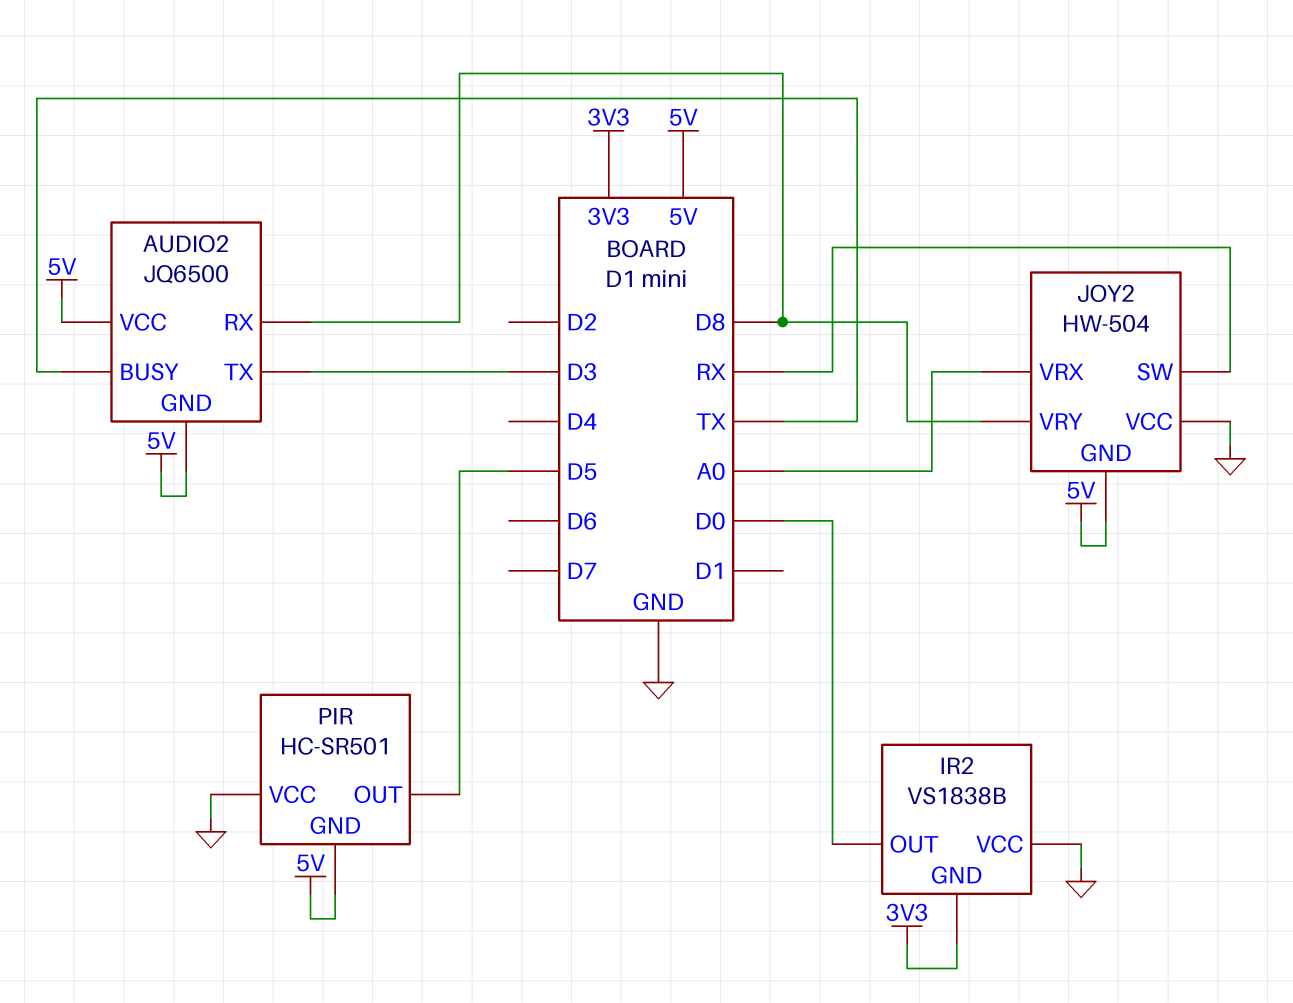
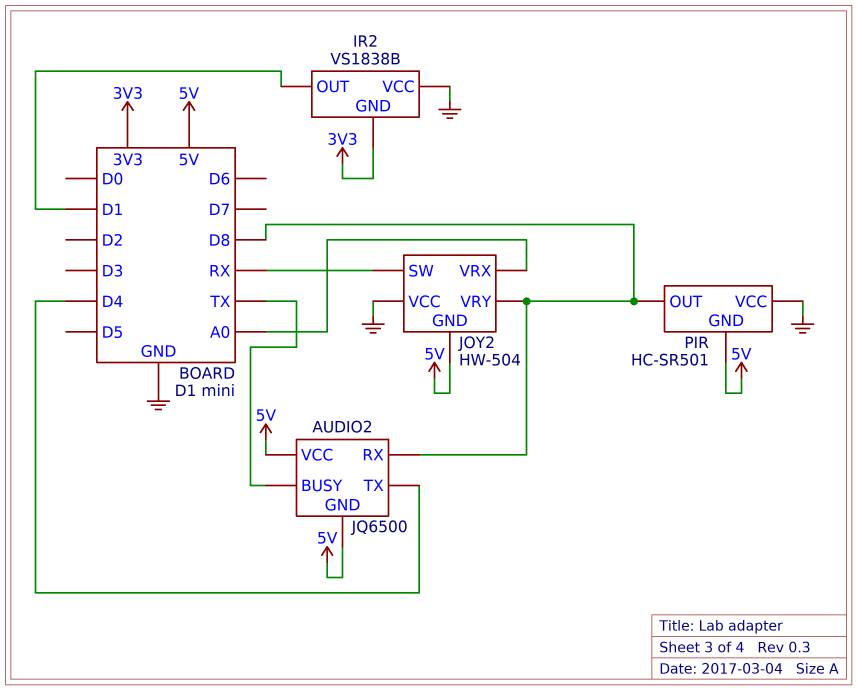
AUDIO2 pin TX: D3 -> D4
IR2 pin OUT: D0 -> D1
PIR pin OUT: D5 -> D8

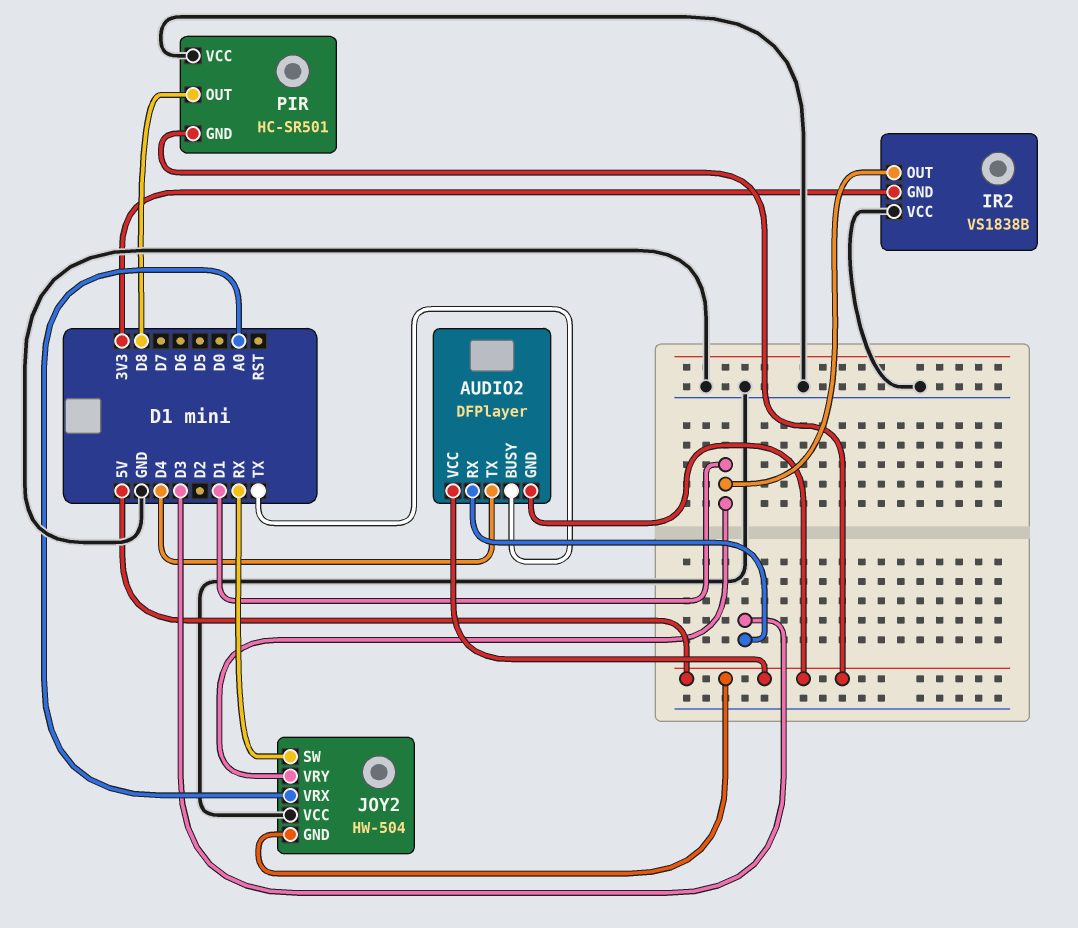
AUDIO2: JQ6500 -> DFPlayer
AUDIO2 pin RX: D8 -> D3
JOY2 pin VRY: D8 -> D1

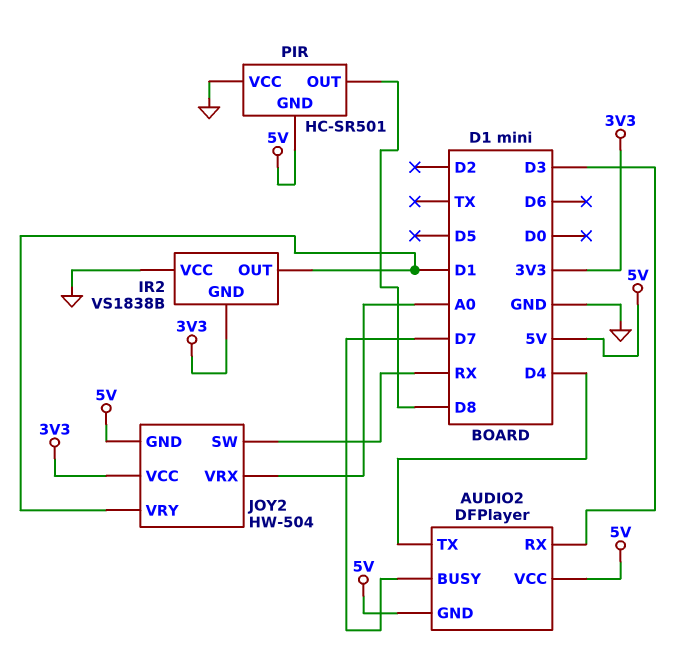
AUDIO2 pin BUSY: TX -> D7
JOY2 pin VCC: GND -> 3V3

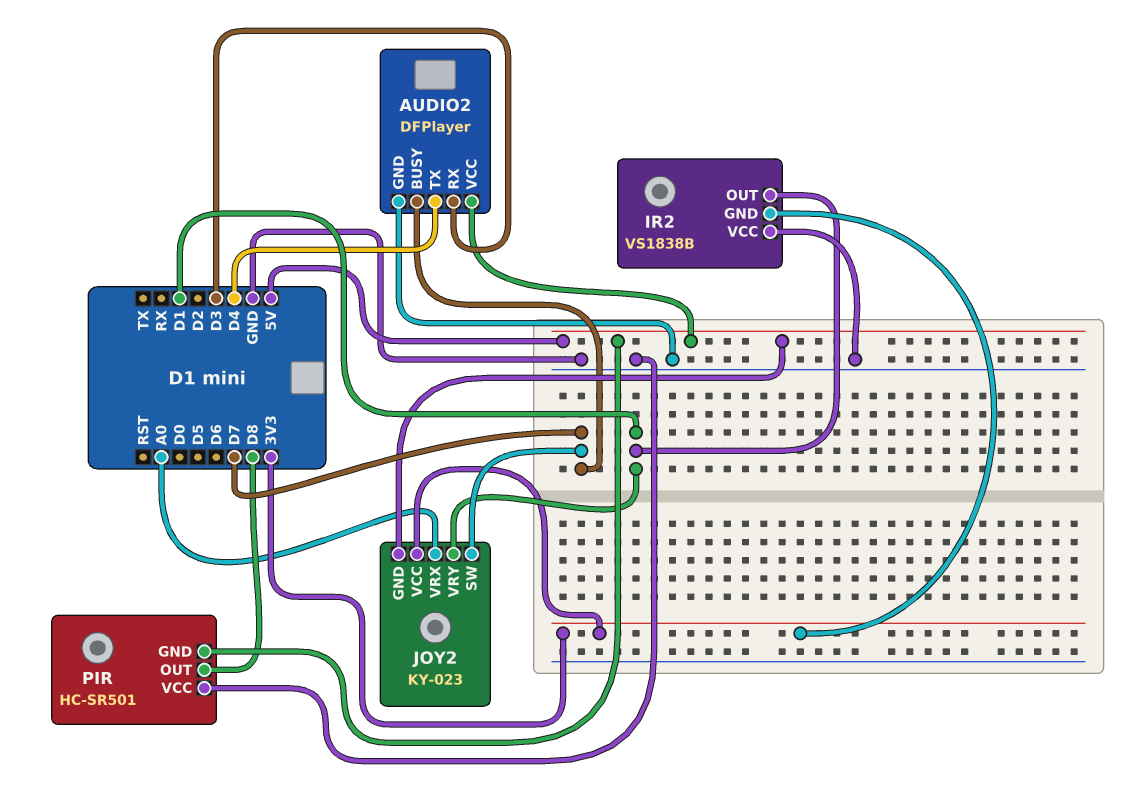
AUDIO2 pin GND: 5V -> GND
JOY2: HW-504 -> KY-023
JOY2 pin SW: RX -> D7

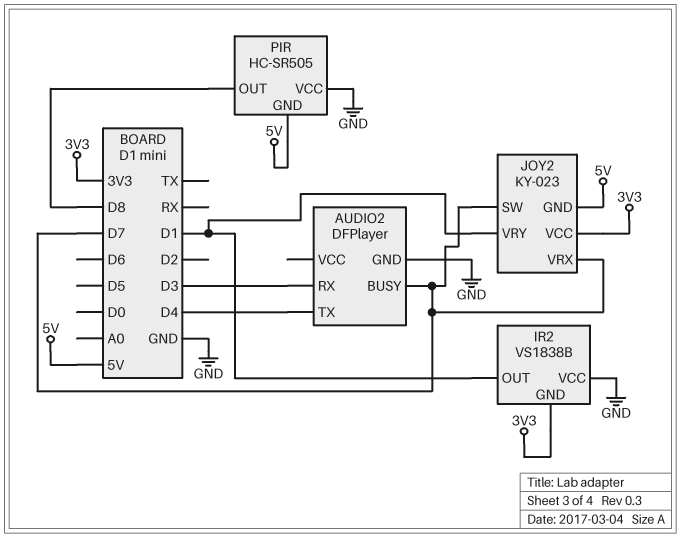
AUDIO2 pin VCC: 5V -> none
JOY2 pin VRX: A0 -> D7
PIR: HC-SR501 -> HC-SR505

